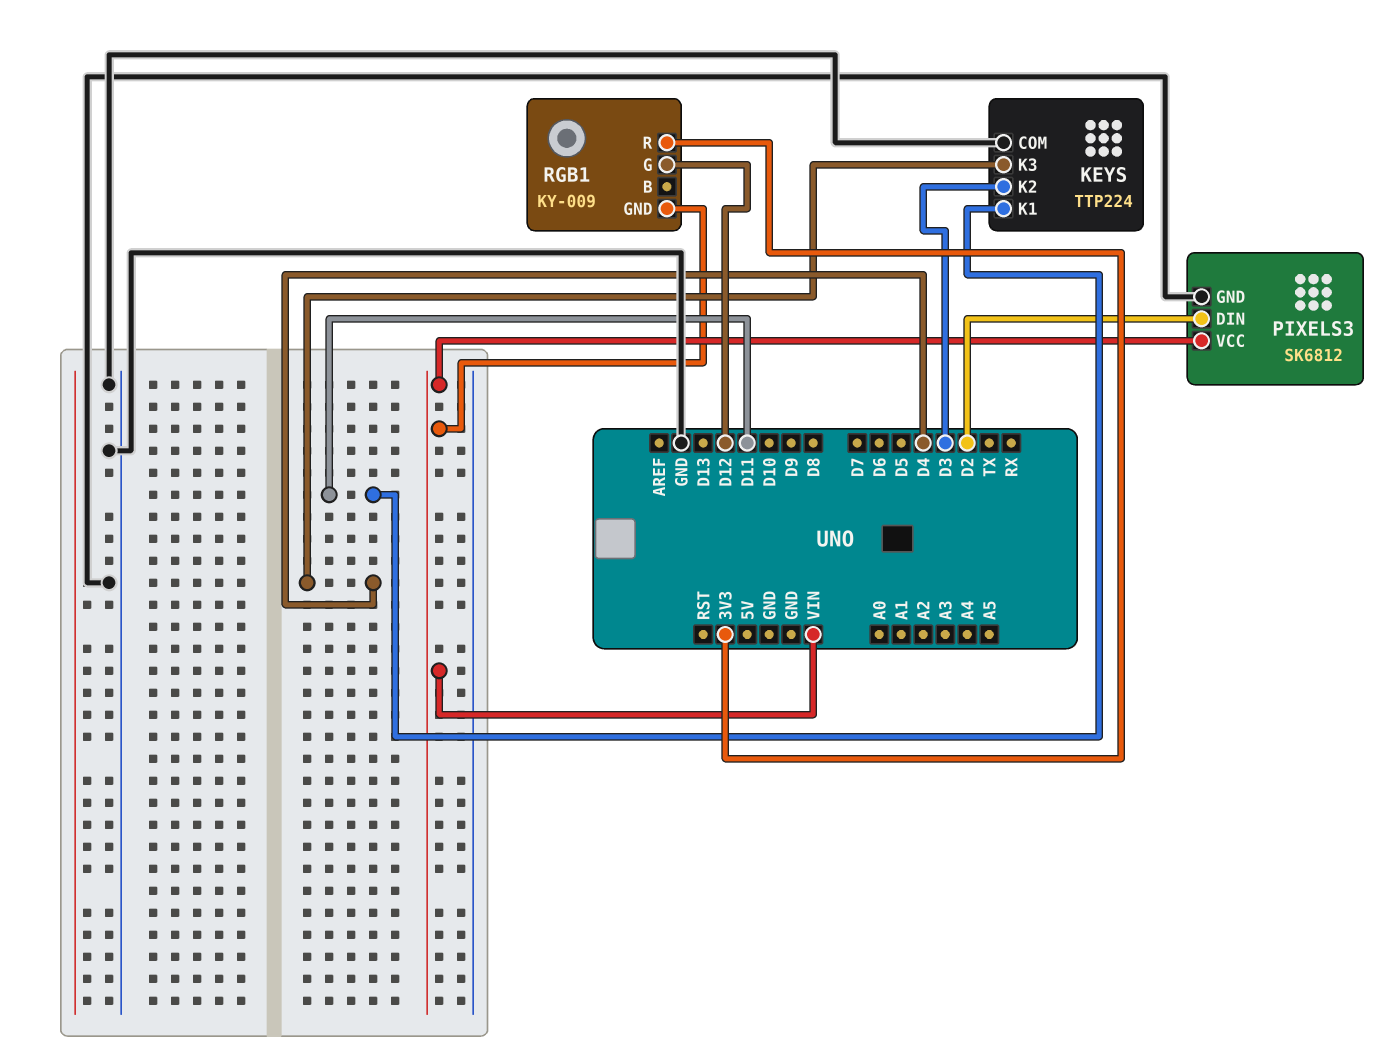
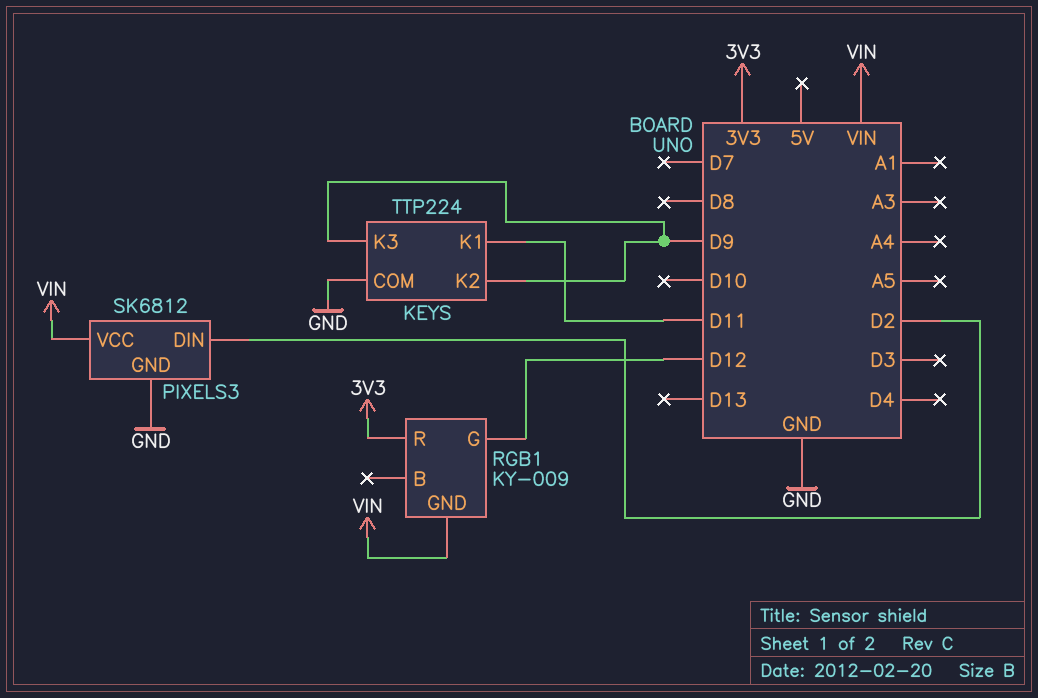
KEYS pin K2: D3 -> D9
KEYS pin K3: D4 -> D9

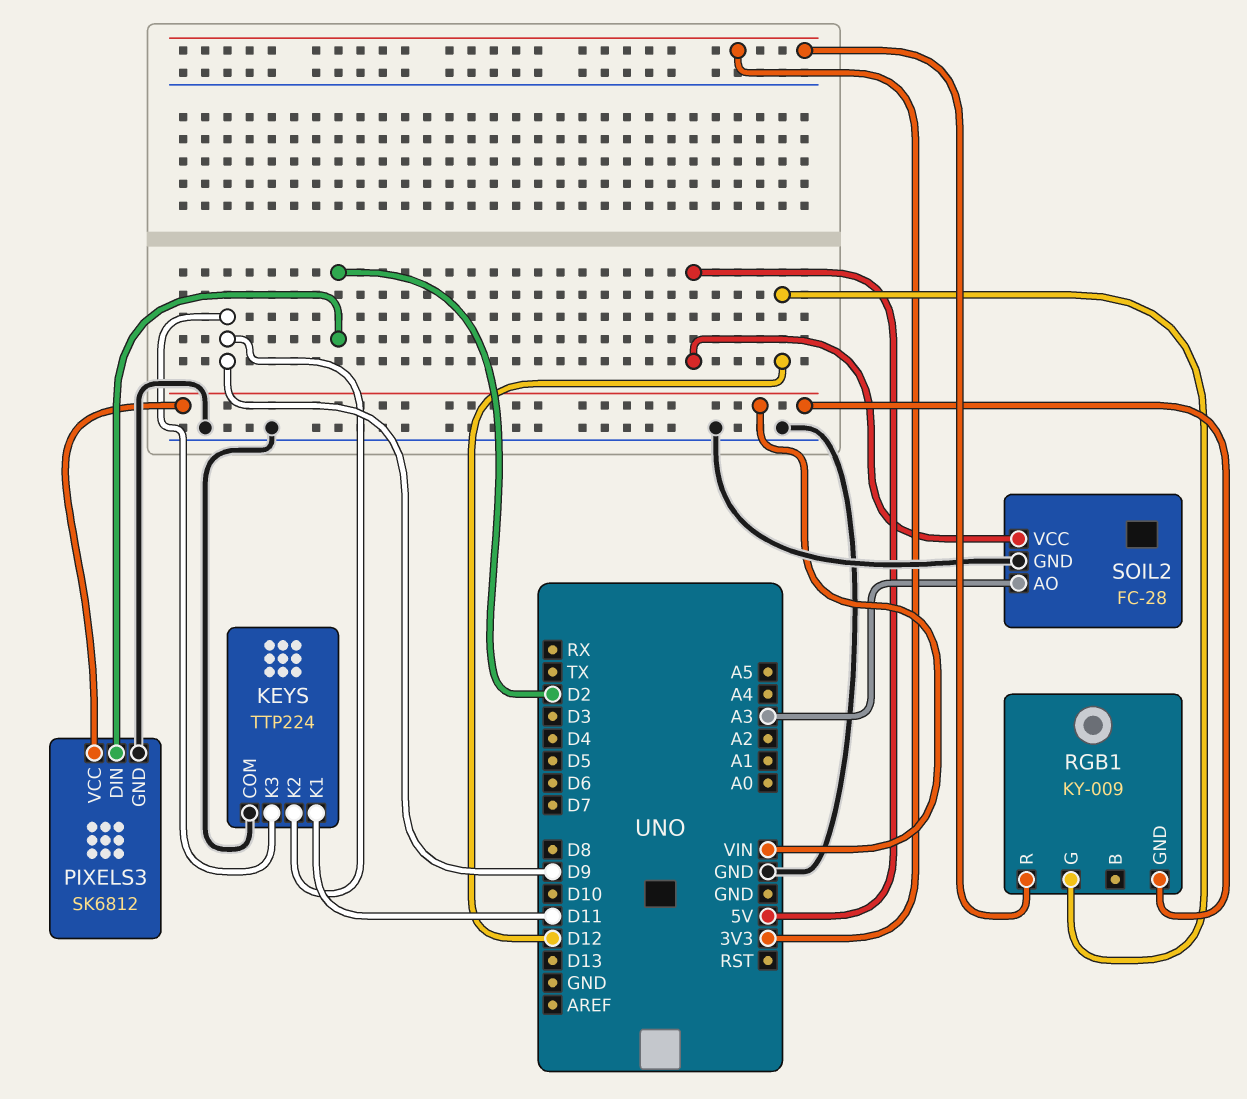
SOIL2: none -> FC-28
SOIL2 pin AO: none -> A3
SOIL2 pin GND: none -> GND
SOIL2 pin VCC: none -> 5V

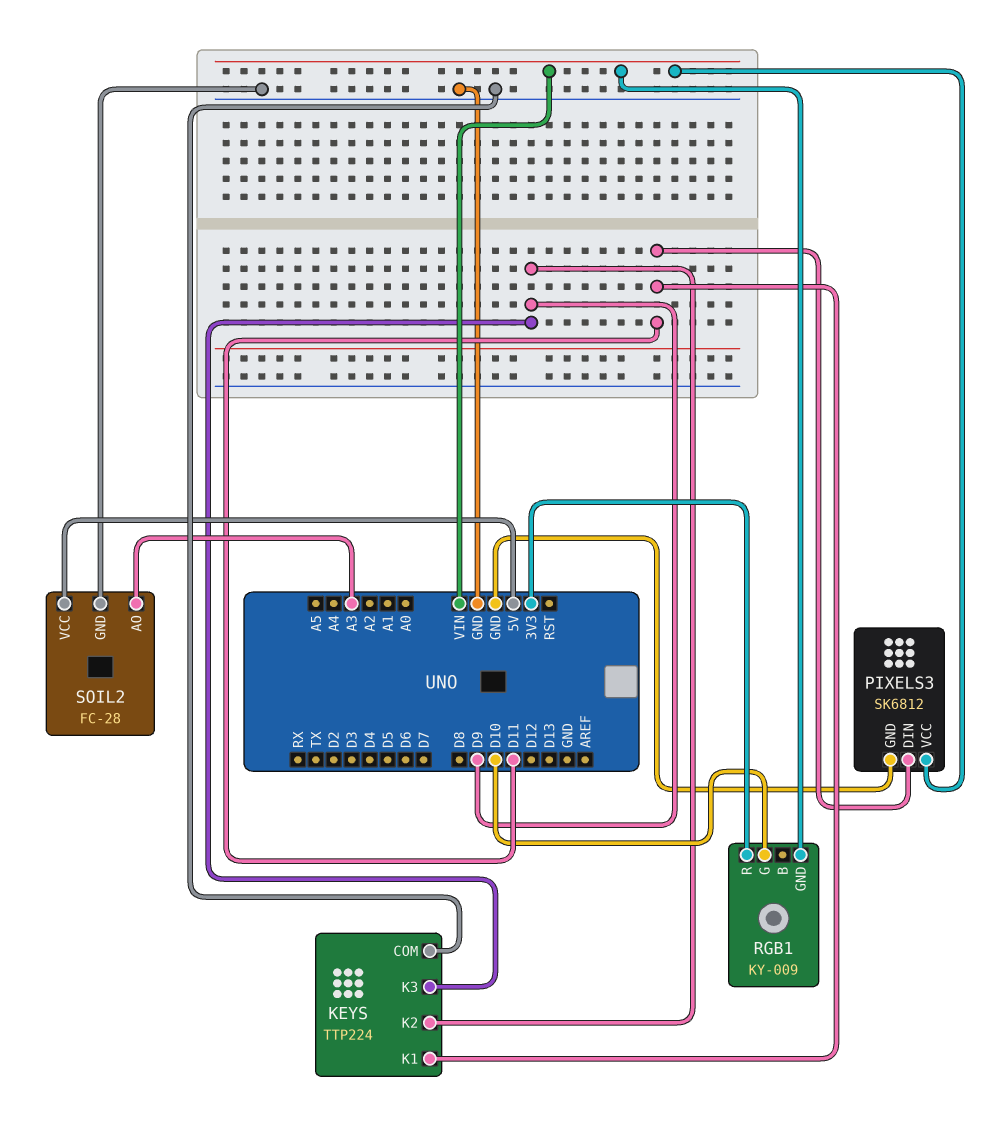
PIXELS3 pin DIN: D2 -> D11
RGB1 pin G: D12 -> D10

